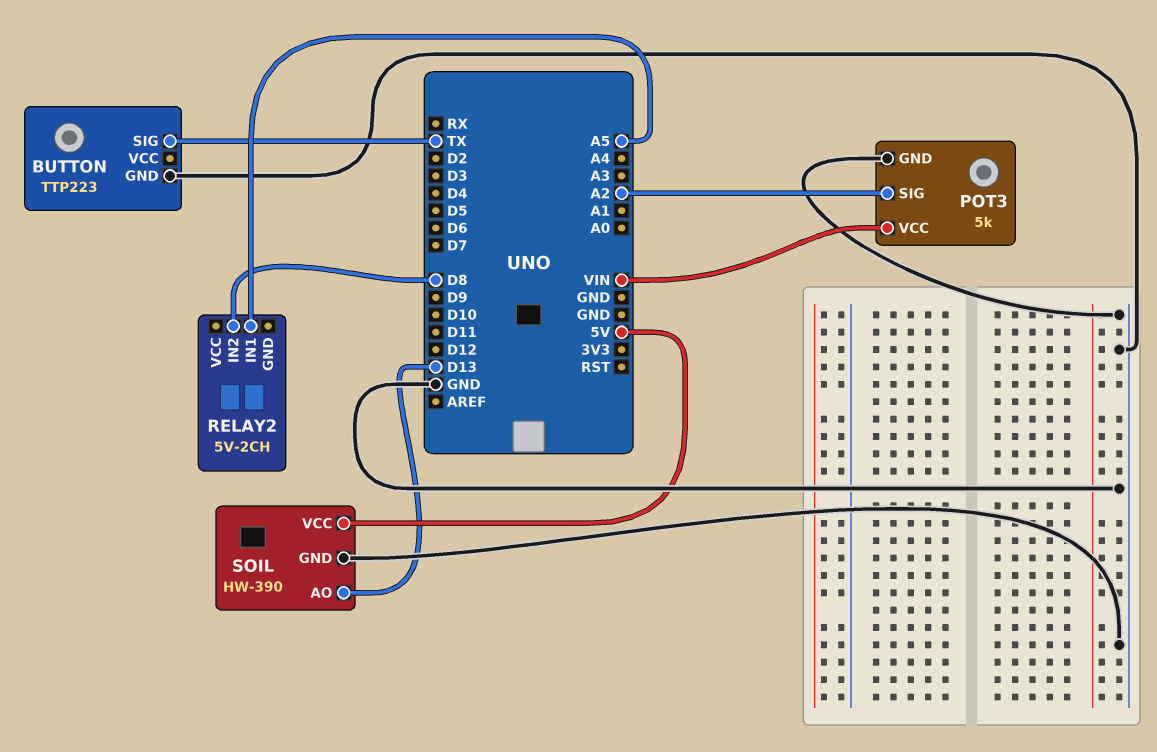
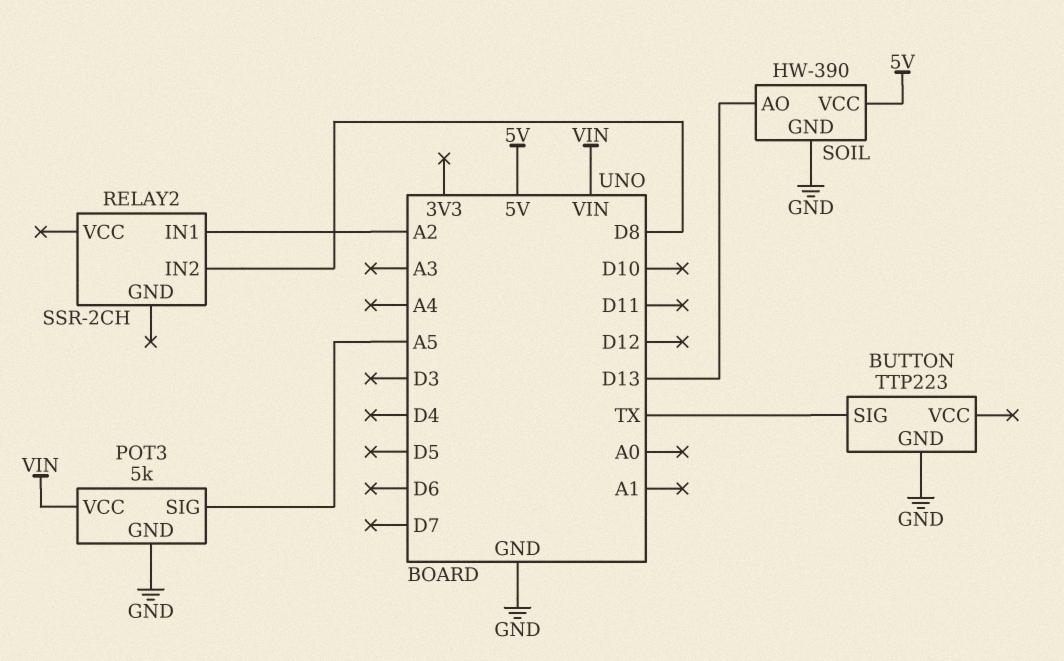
POT3 pin SIG: A2 -> A5
RELAY2: 5V-2CH -> SSR-2CH
RELAY2 pin IN1: A5 -> A2

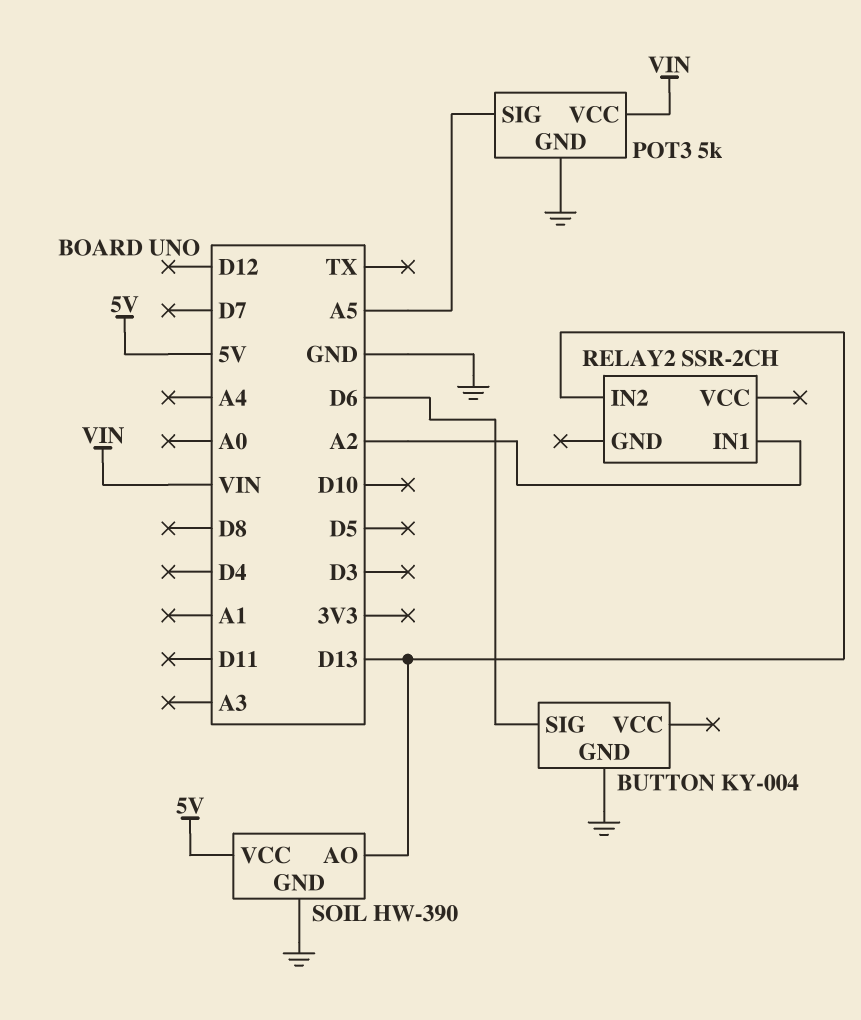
BUTTON: TTP223 -> KY-004
BUTTON pin SIG: TX -> D6
RELAY2 pin IN2: D8 -> D13

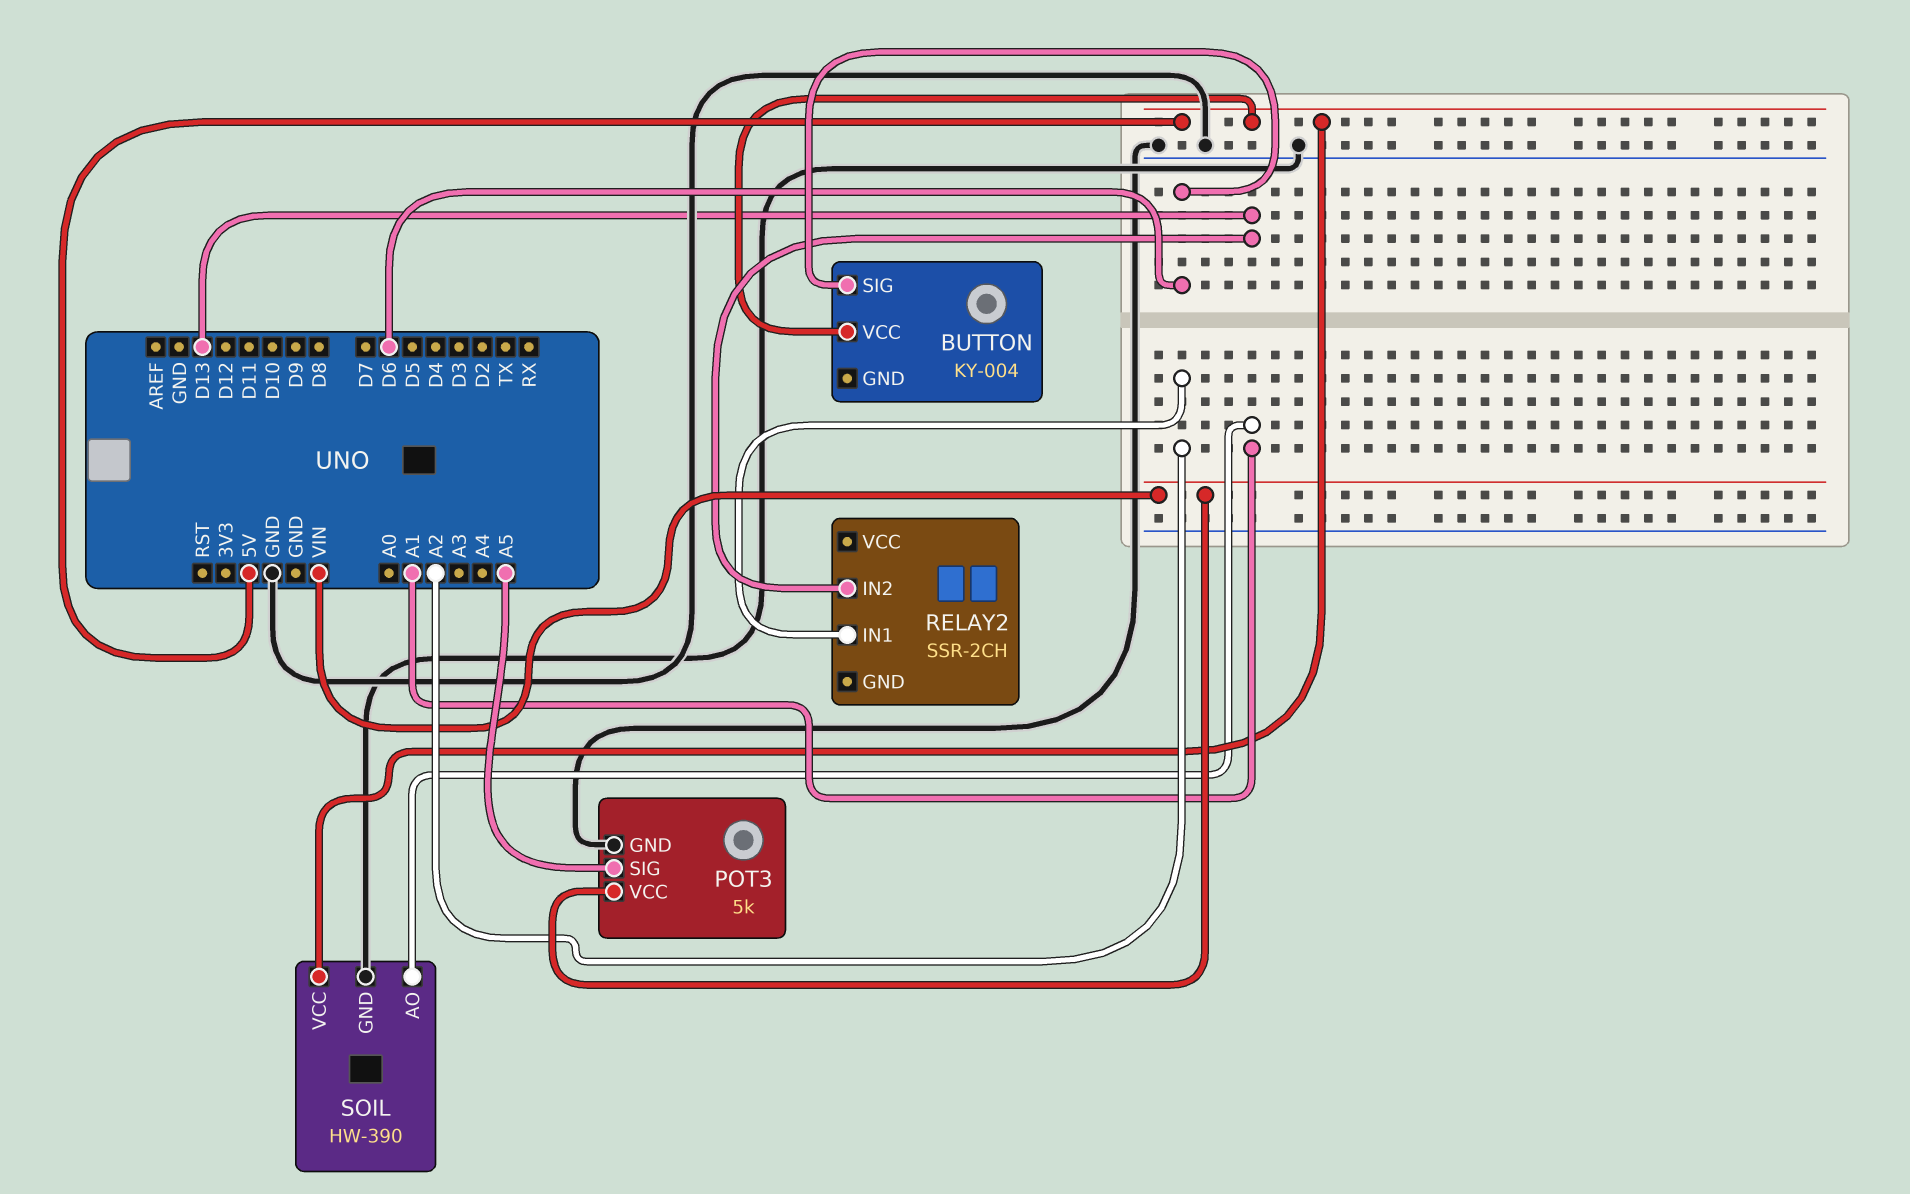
BUTTON pin GND: GND -> none
BUTTON pin VCC: none -> 5V
SOIL pin AO: D13 -> A1

